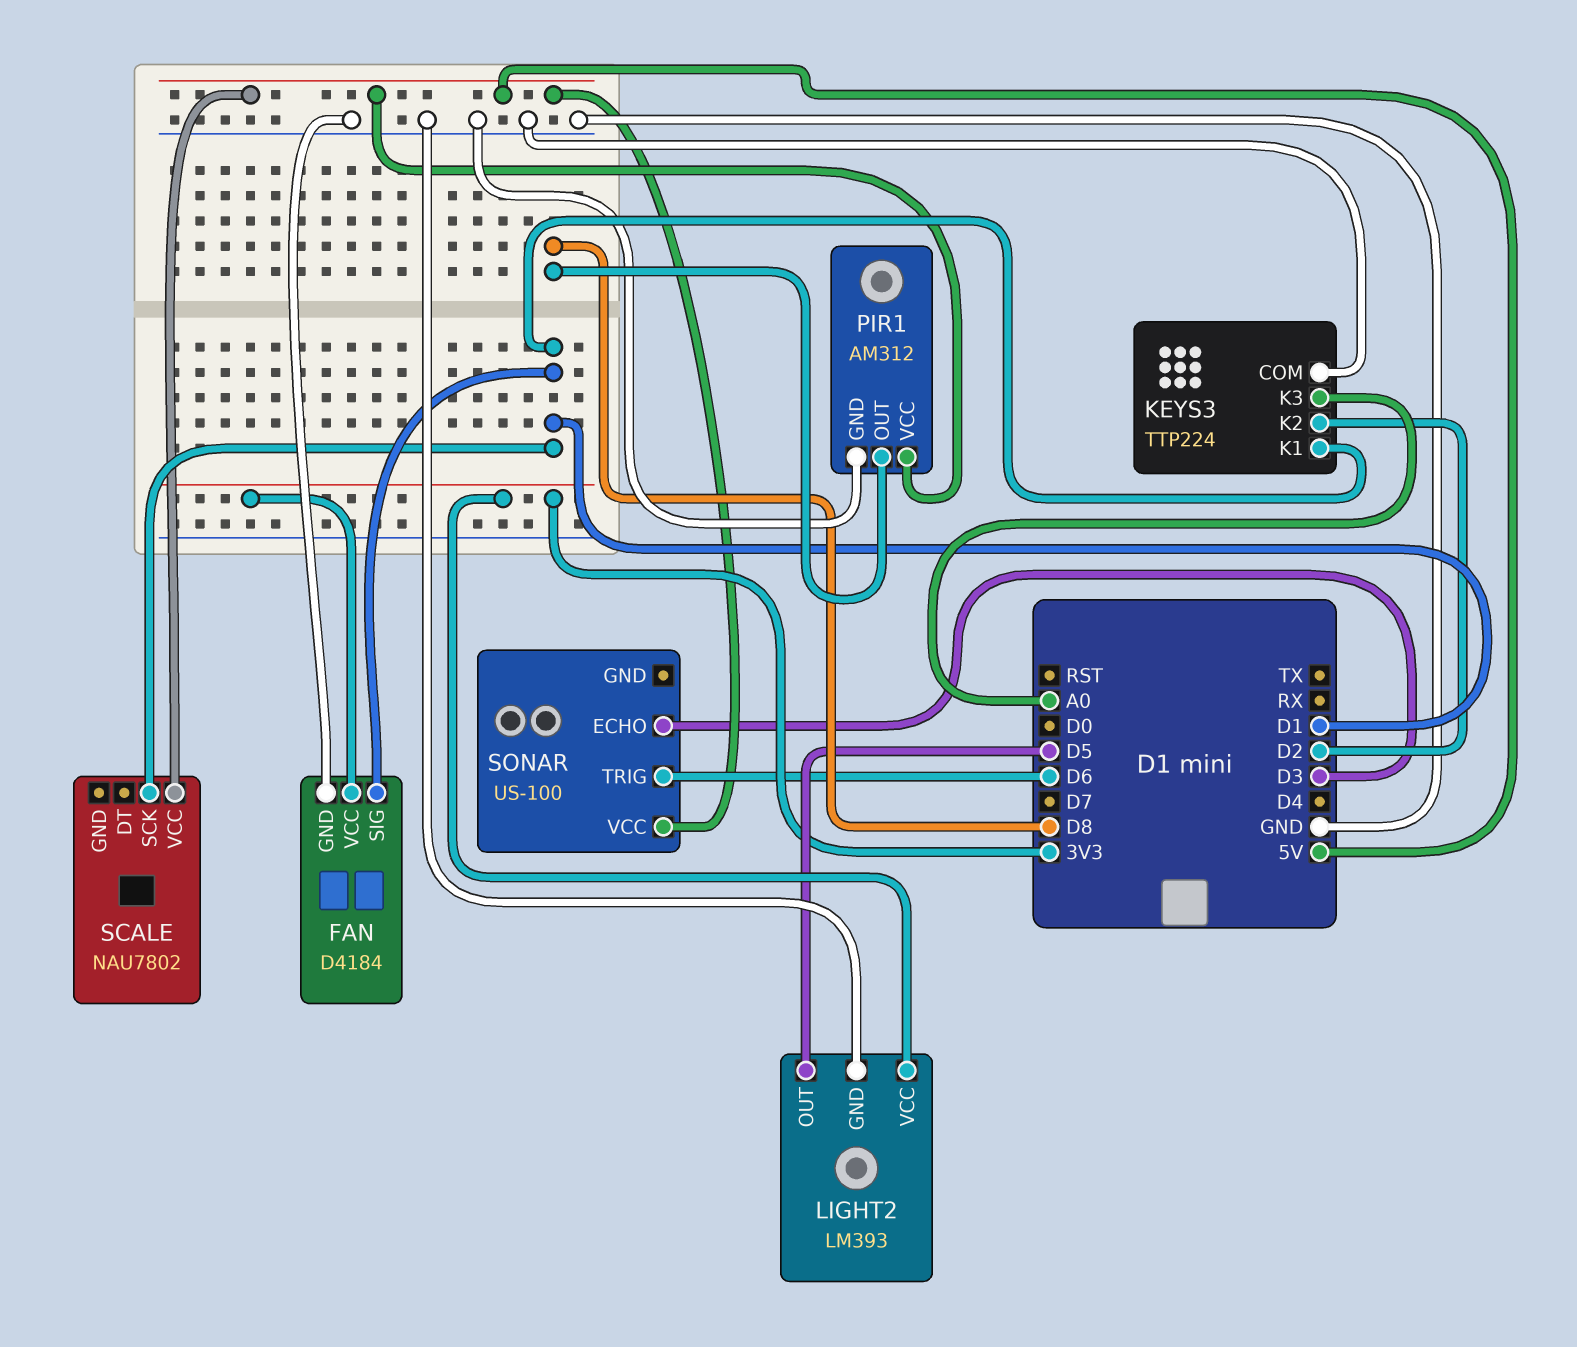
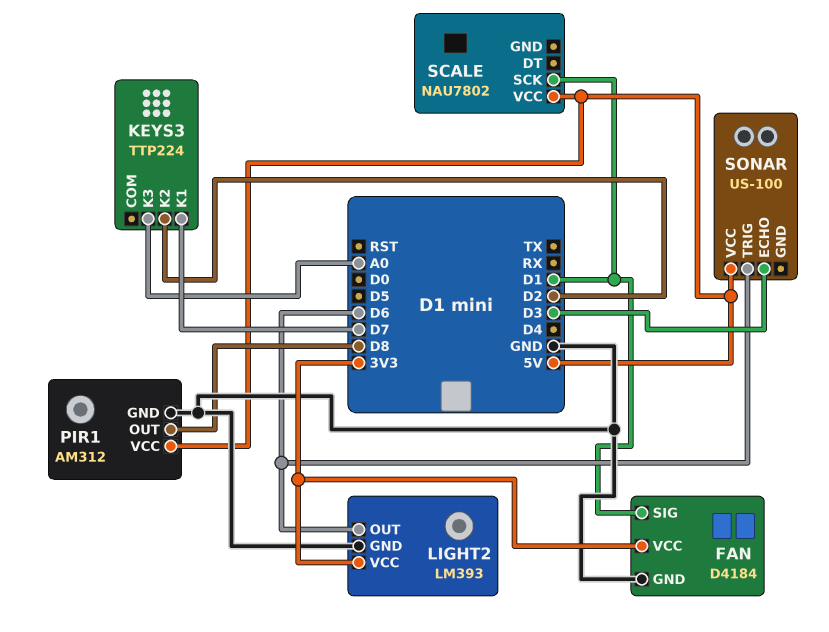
KEYS3 pin COM: GND -> none
KEYS3 pin K1: D1 -> D7
LIGHT2 pin OUT: D5 -> D6

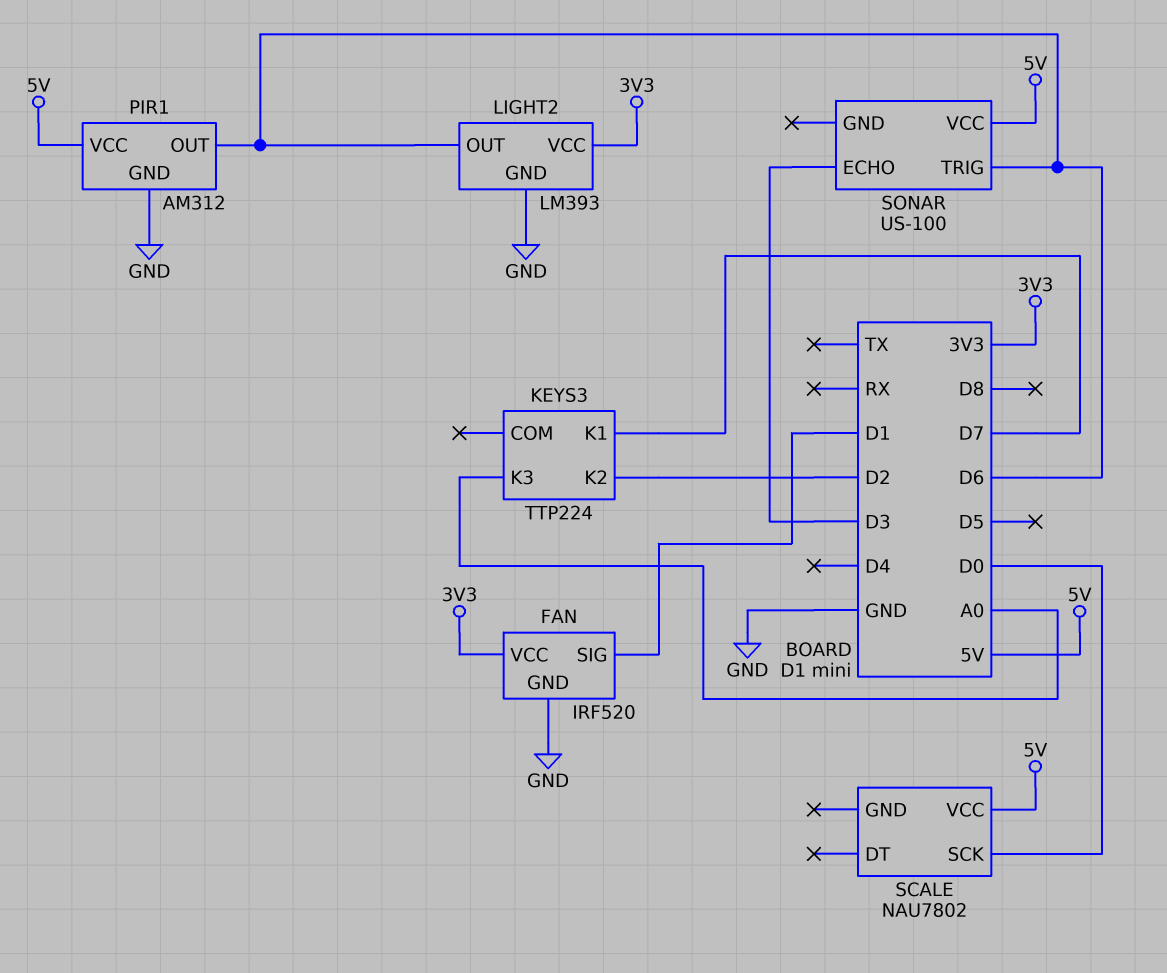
FAN: D4184 -> IRF520
PIR1 pin OUT: D8 -> D6
SCALE pin SCK: D1 -> D0

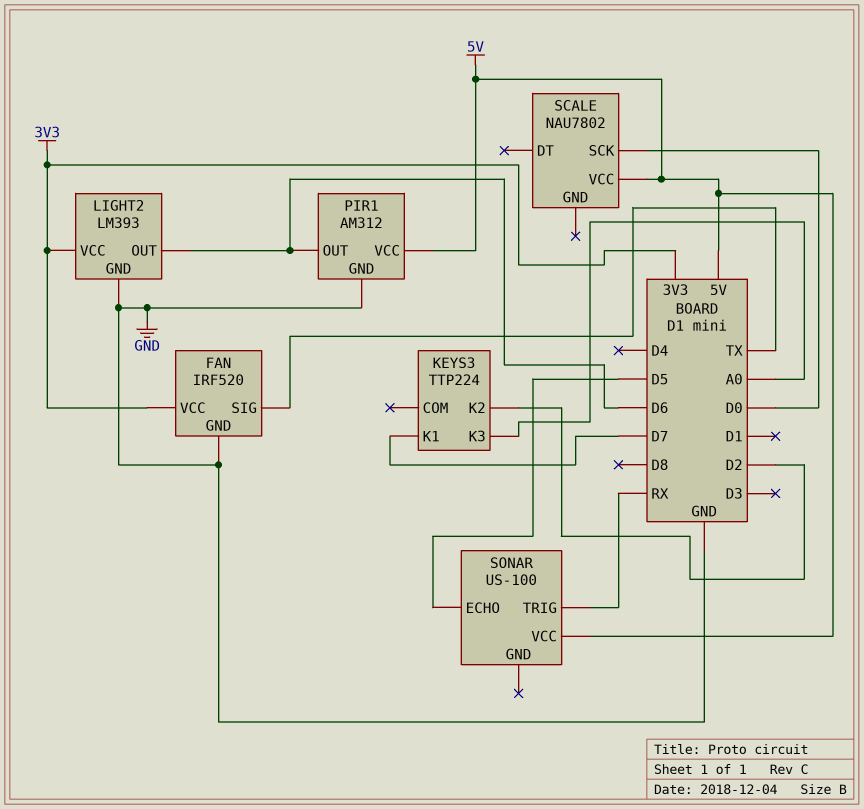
FAN pin SIG: D1 -> TX
SONAR pin ECHO: D3 -> D5
SONAR pin TRIG: D6 -> RX

